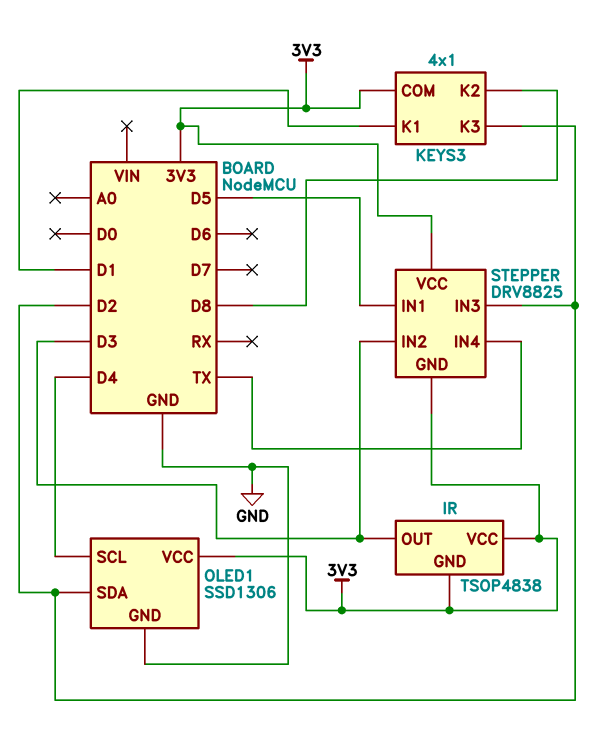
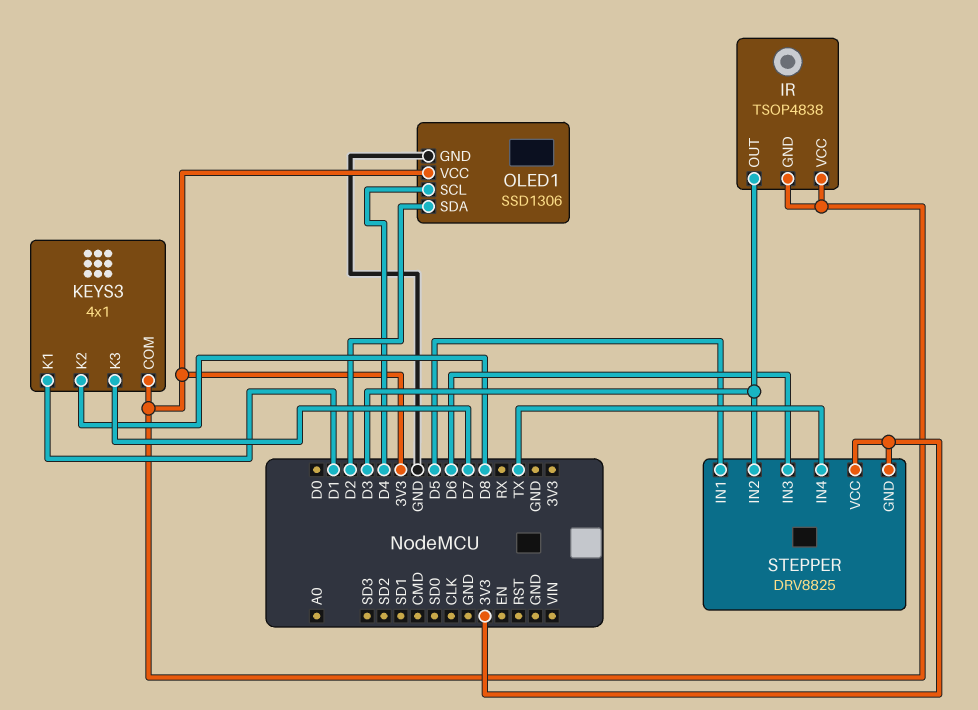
KEYS3 pin K3: D2 -> D7
STEPPER pin IN3: D2 -> D6

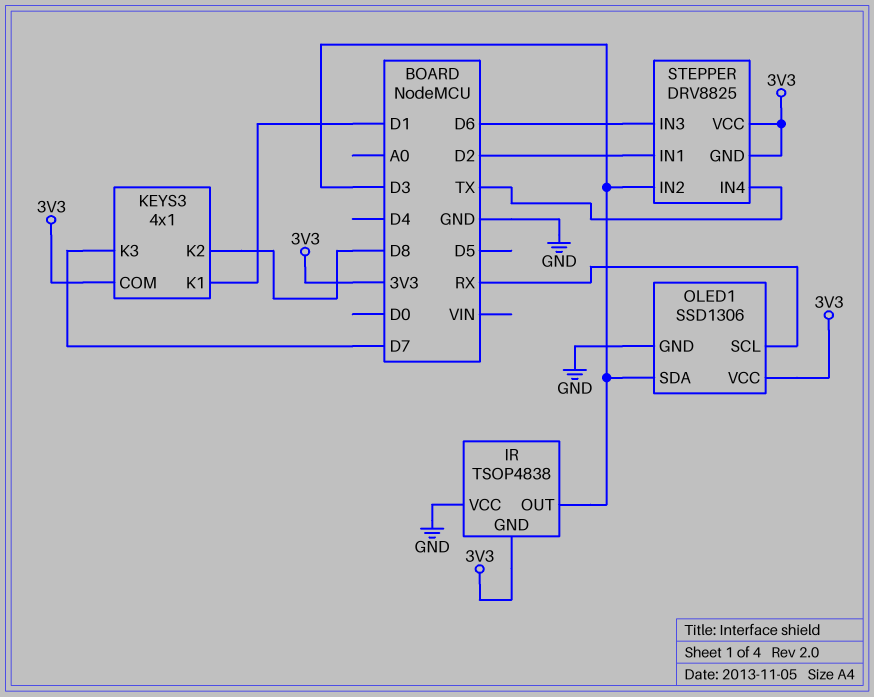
IR pin VCC: 3V3 -> GND
OLED1 pin SCL: D4 -> RX
OLED1 pin SDA: D2 -> D3
STEPPER pin IN1: D5 -> D2

